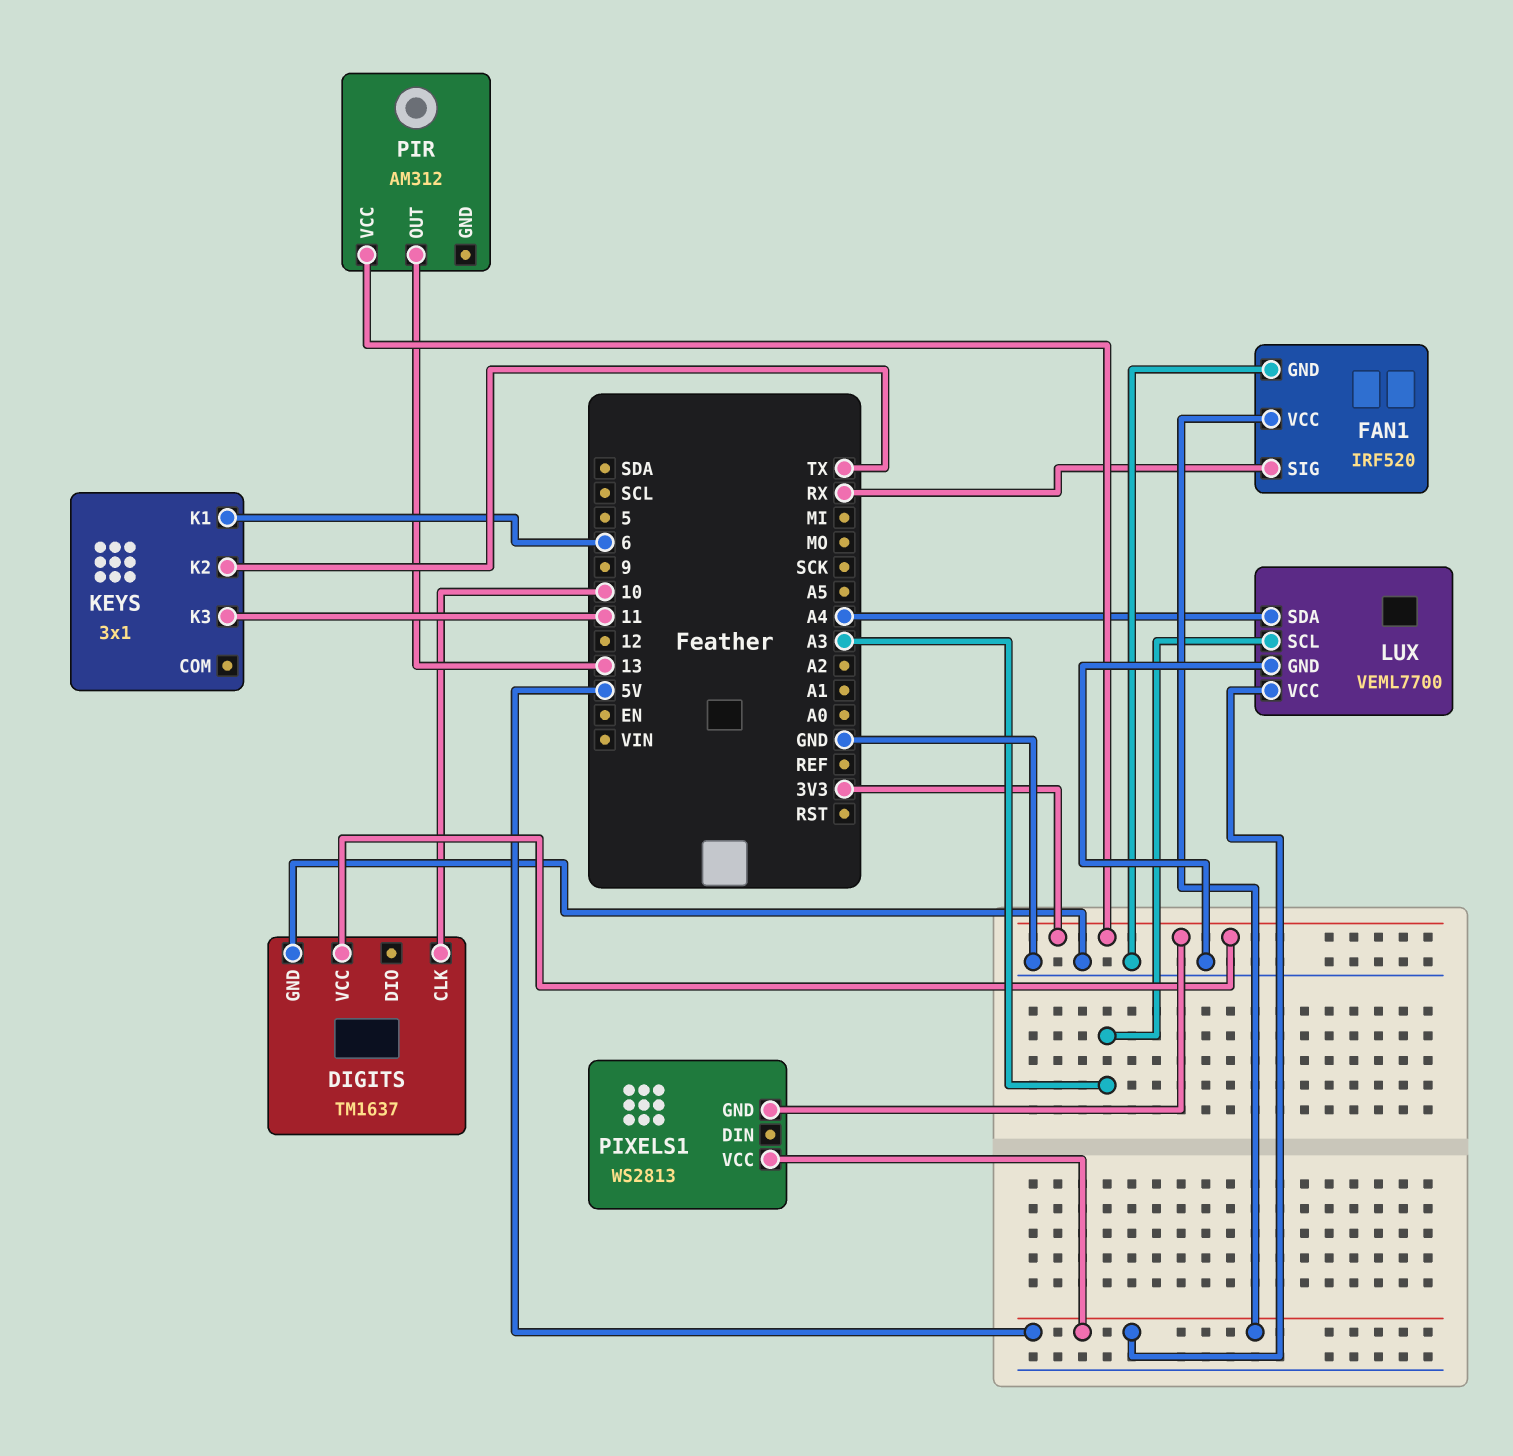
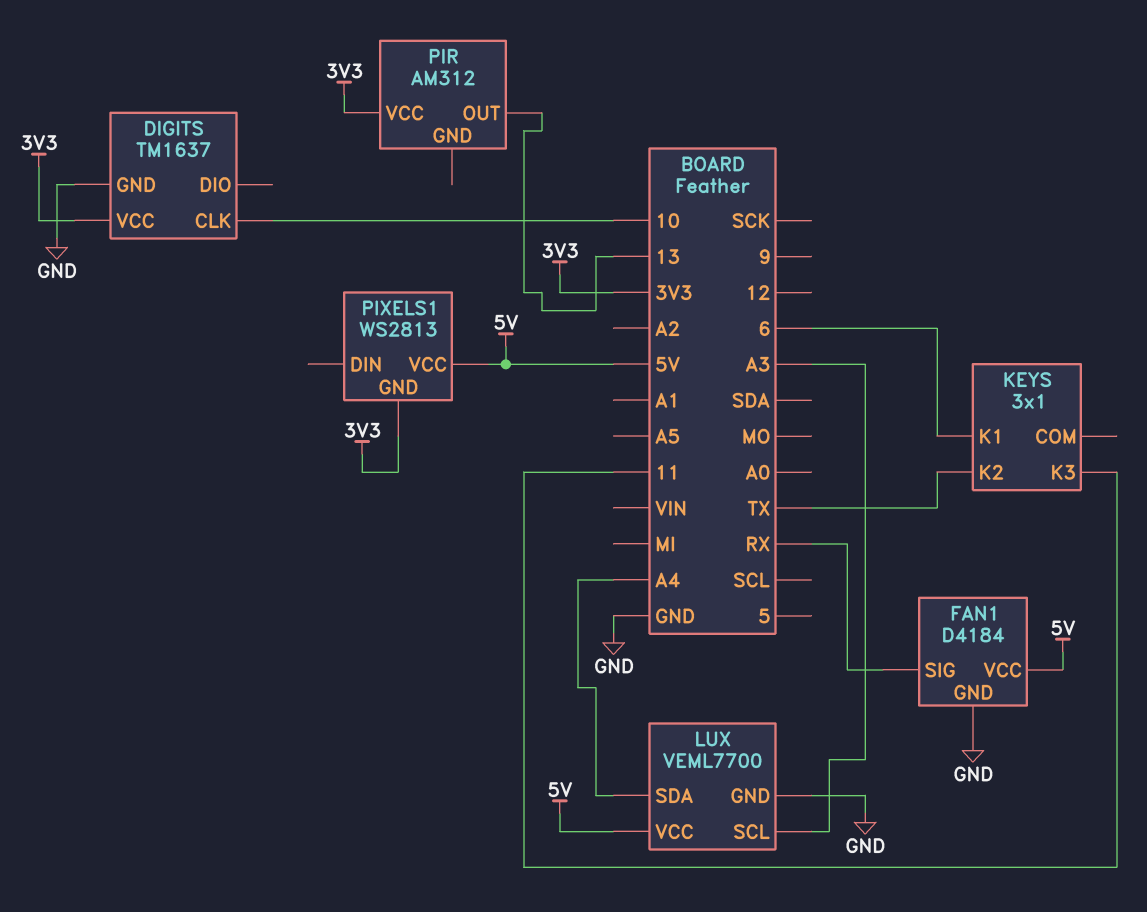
FAN1: IRF520 -> D4184

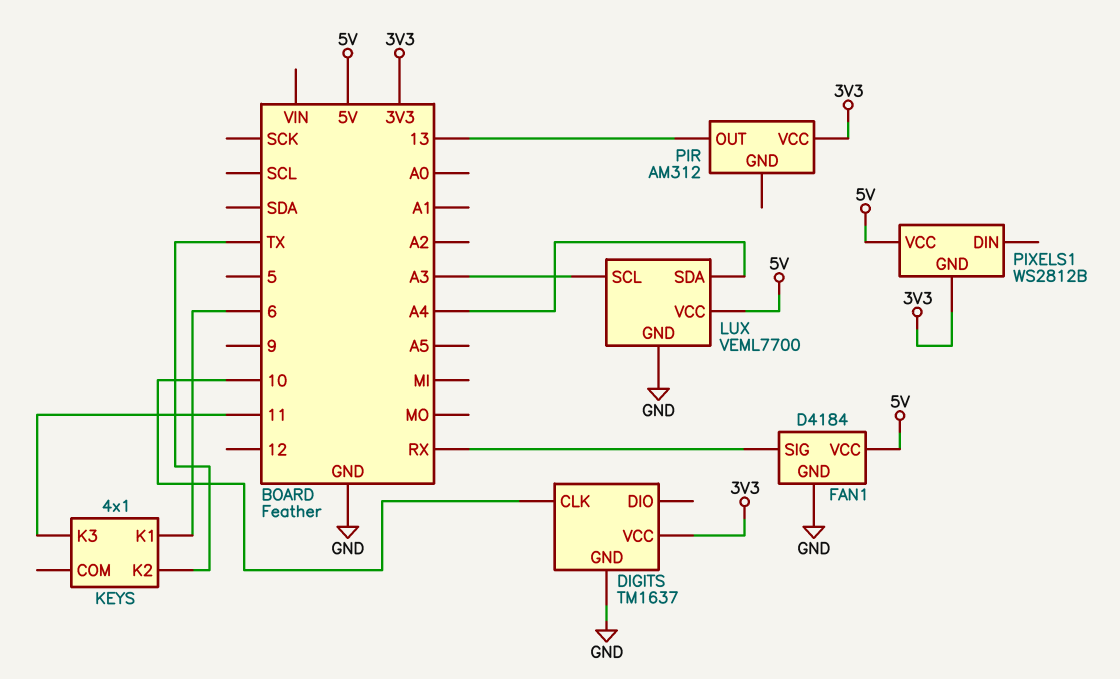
KEYS: 3x1 -> 4x1
PIXELS1: WS2813 -> WS2812B

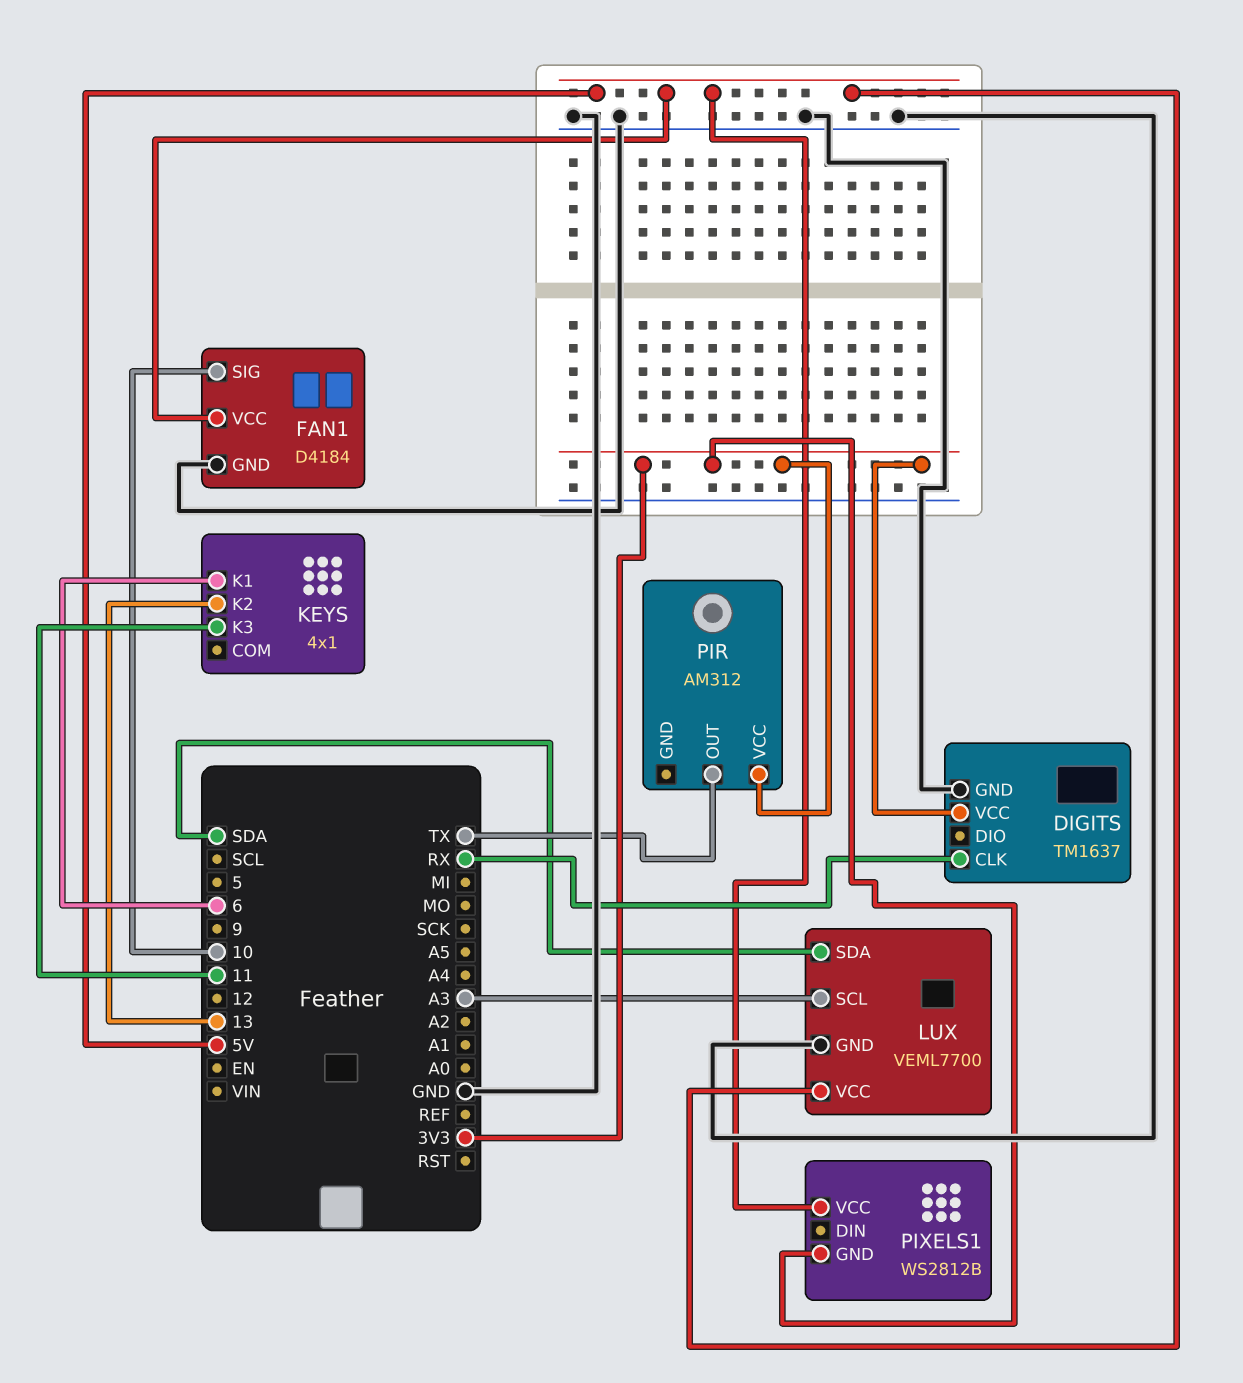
DIGITS pin CLK: 10 -> RX
FAN1 pin SIG: RX -> 10
KEYS pin K2: TX -> 13
LUX pin SDA: A4 -> SDA
PIR pin OUT: 13 -> TX

